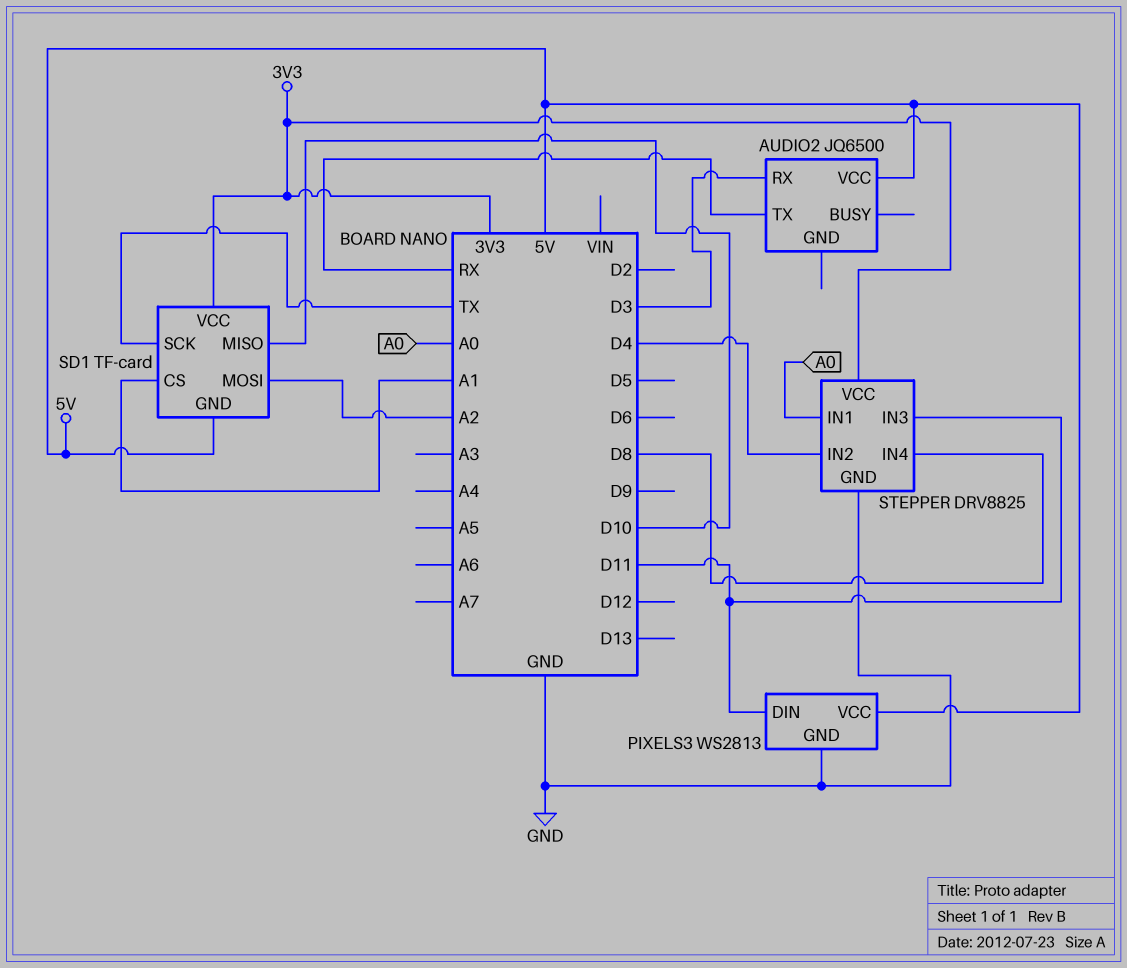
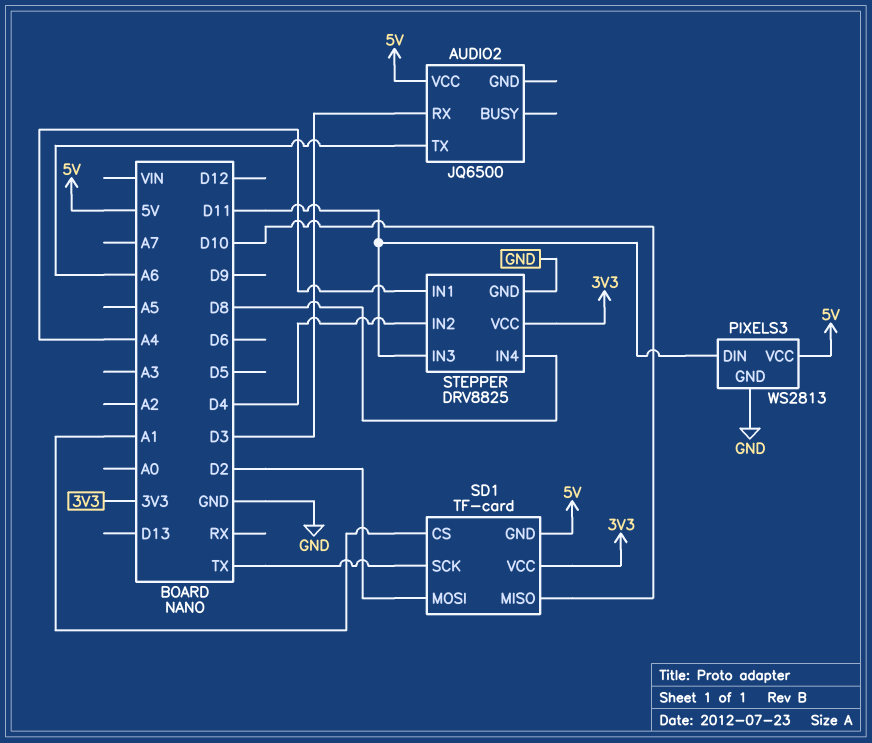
AUDIO2 pin TX: RX -> A6
SD1 pin MOSI: A2 -> D2
STEPPER pin IN1: A0 -> A4

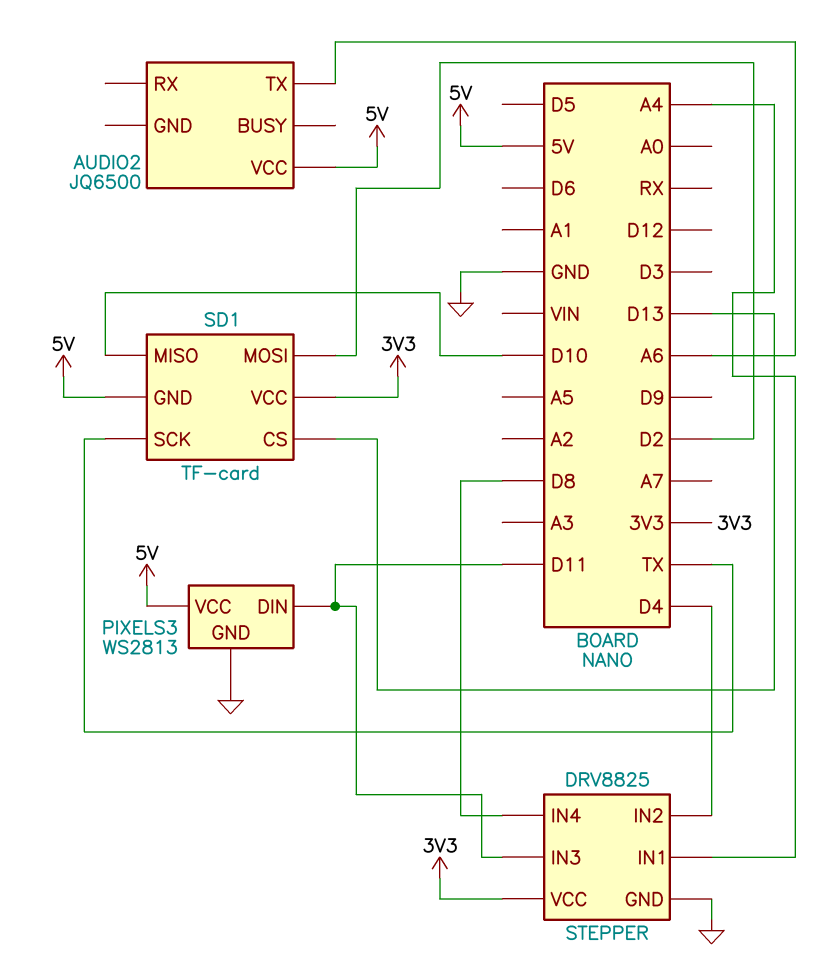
AUDIO2 pin RX: D3 -> none
SD1 pin CS: A1 -> D13

